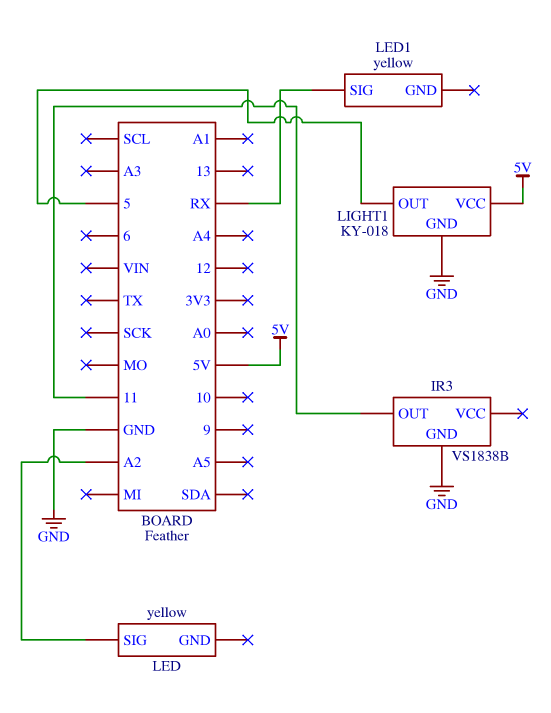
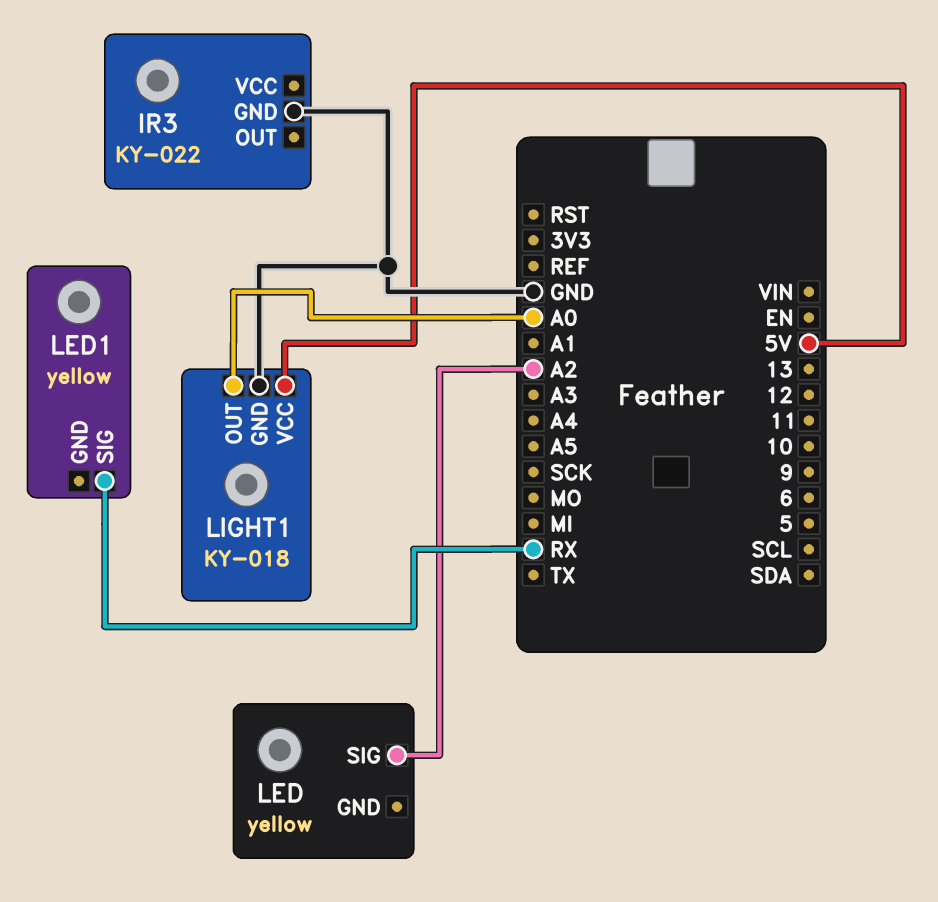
IR3: VS1838B -> KY-022
IR3 pin OUT: 11 -> none
LIGHT1 pin OUT: 5 -> A0

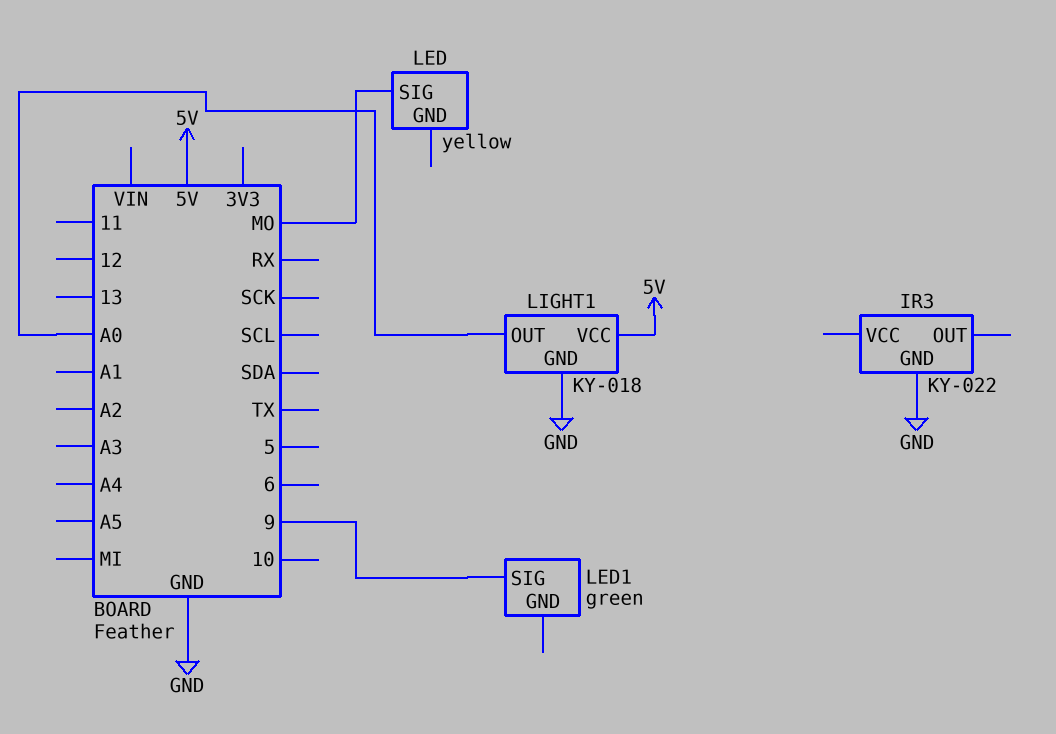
LED pin SIG: A2 -> MO
LED1: yellow -> green
LED1 pin SIG: RX -> 9

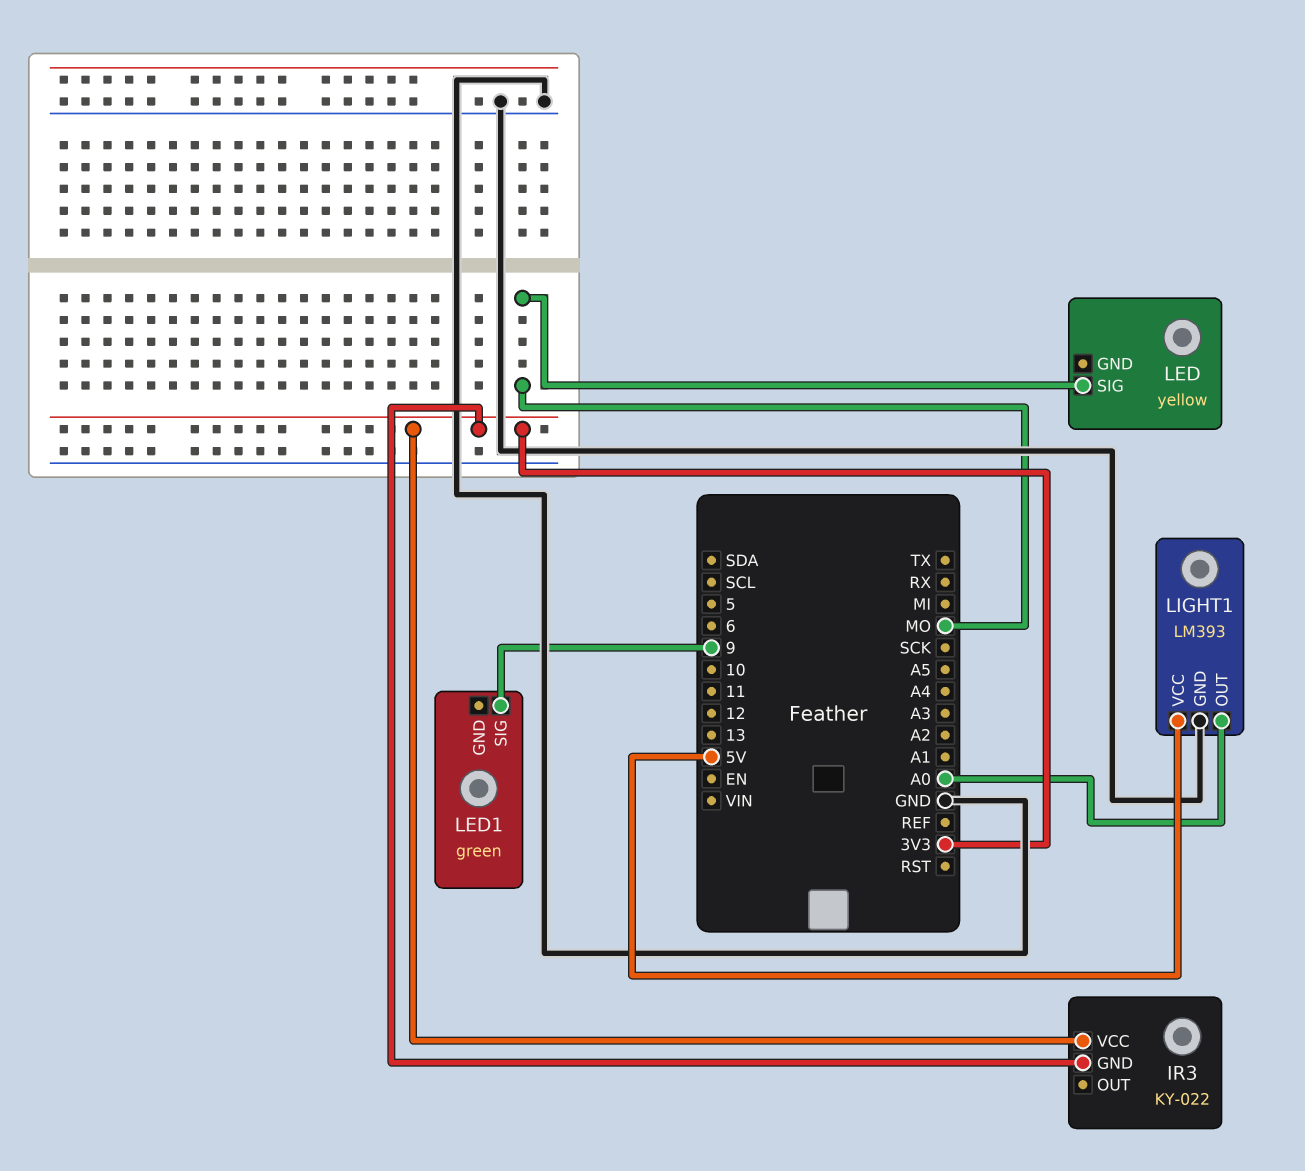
IR3 pin GND: GND -> 3V3
IR3 pin VCC: none -> 3V3
LIGHT1: KY-018 -> LM393

